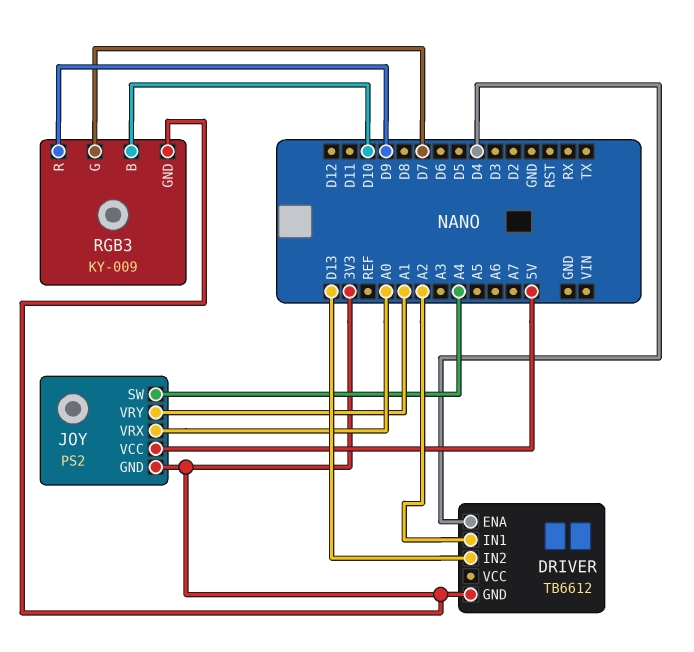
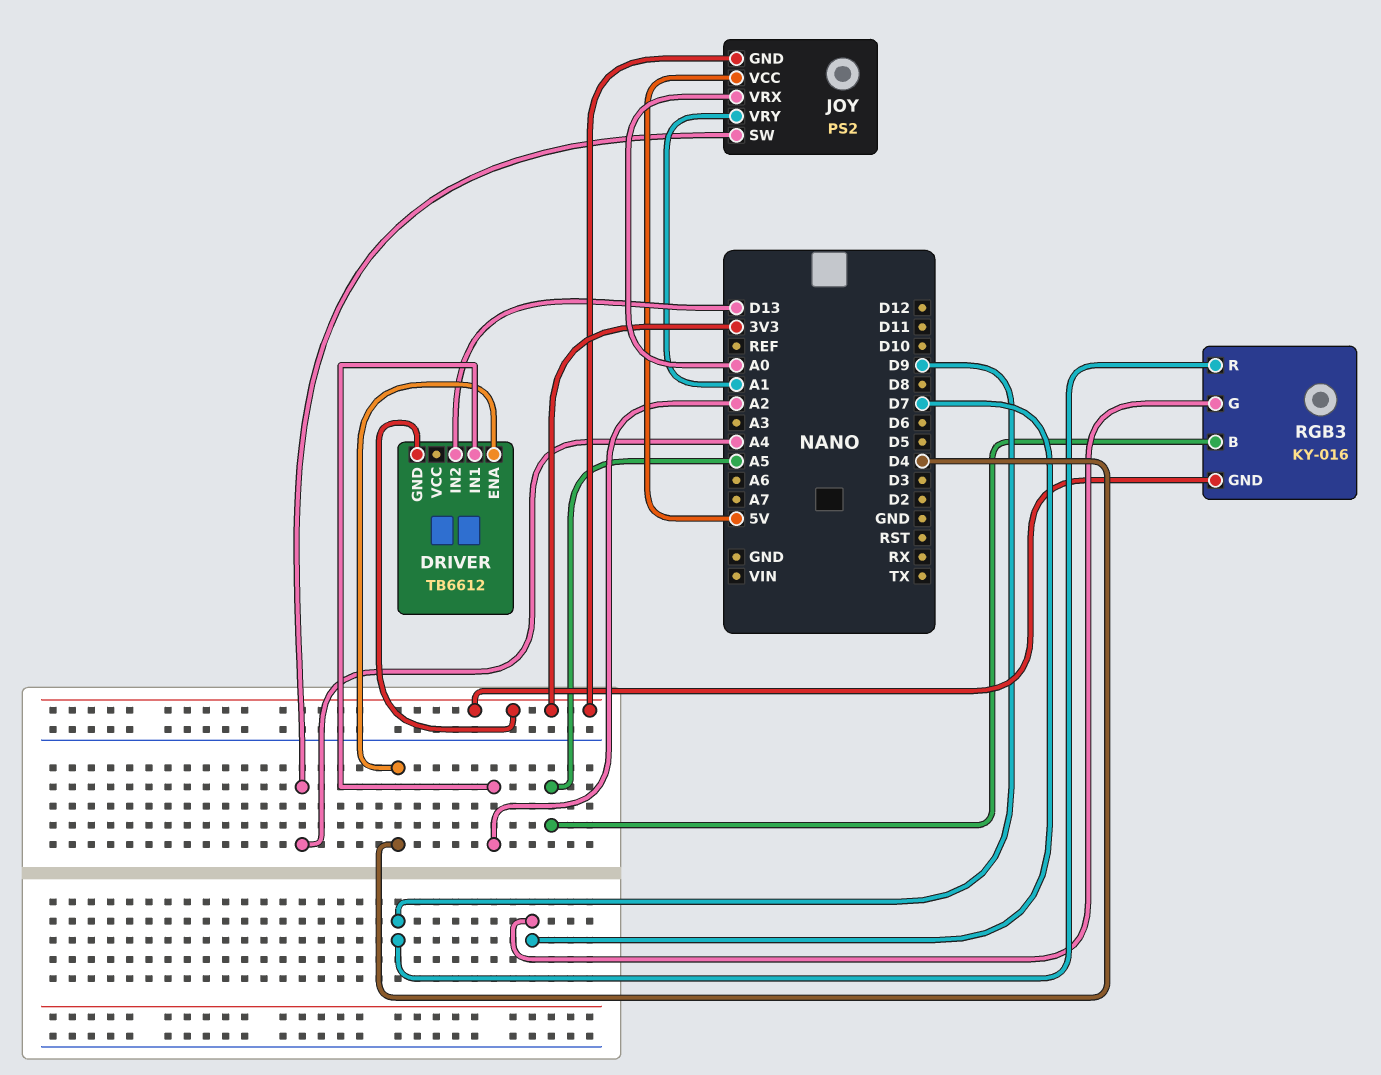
RGB3: KY-009 -> KY-016
RGB3 pin B: D10 -> A5

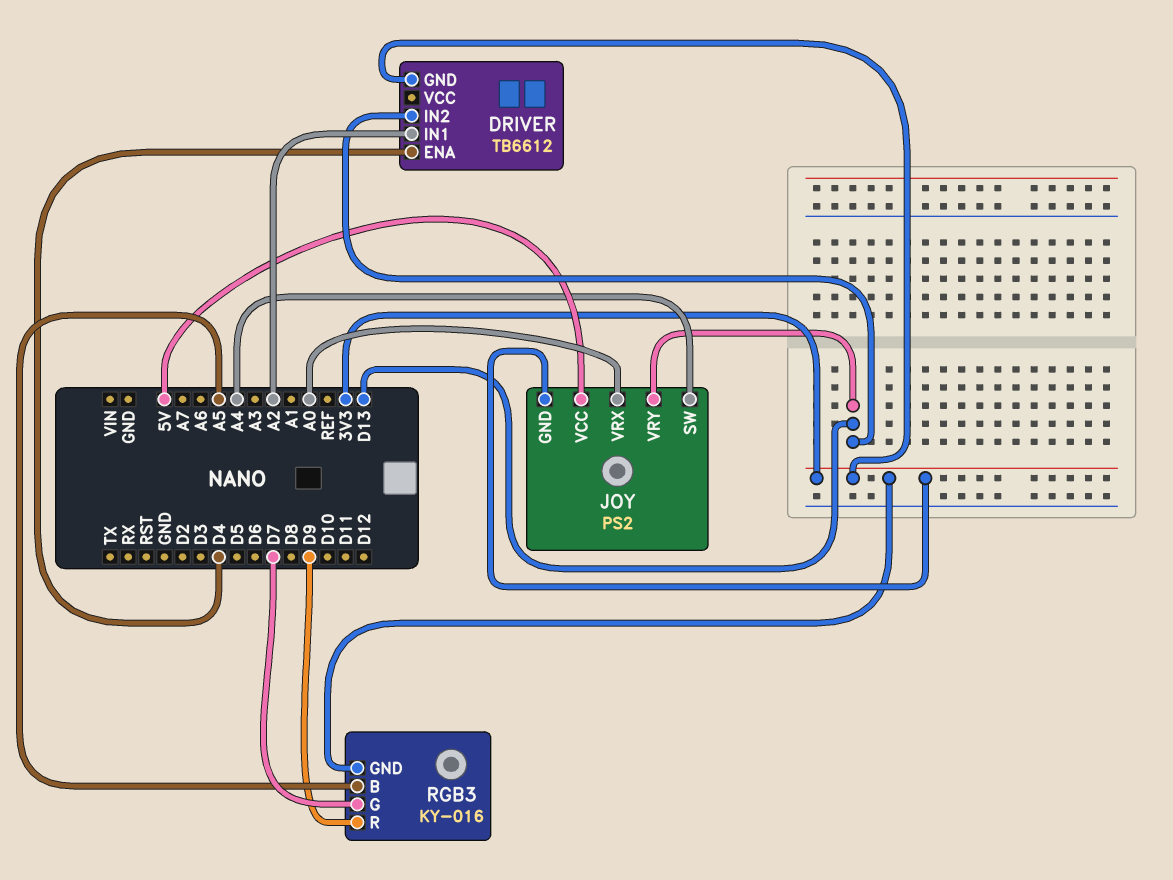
JOY pin VRY: A1 -> D13

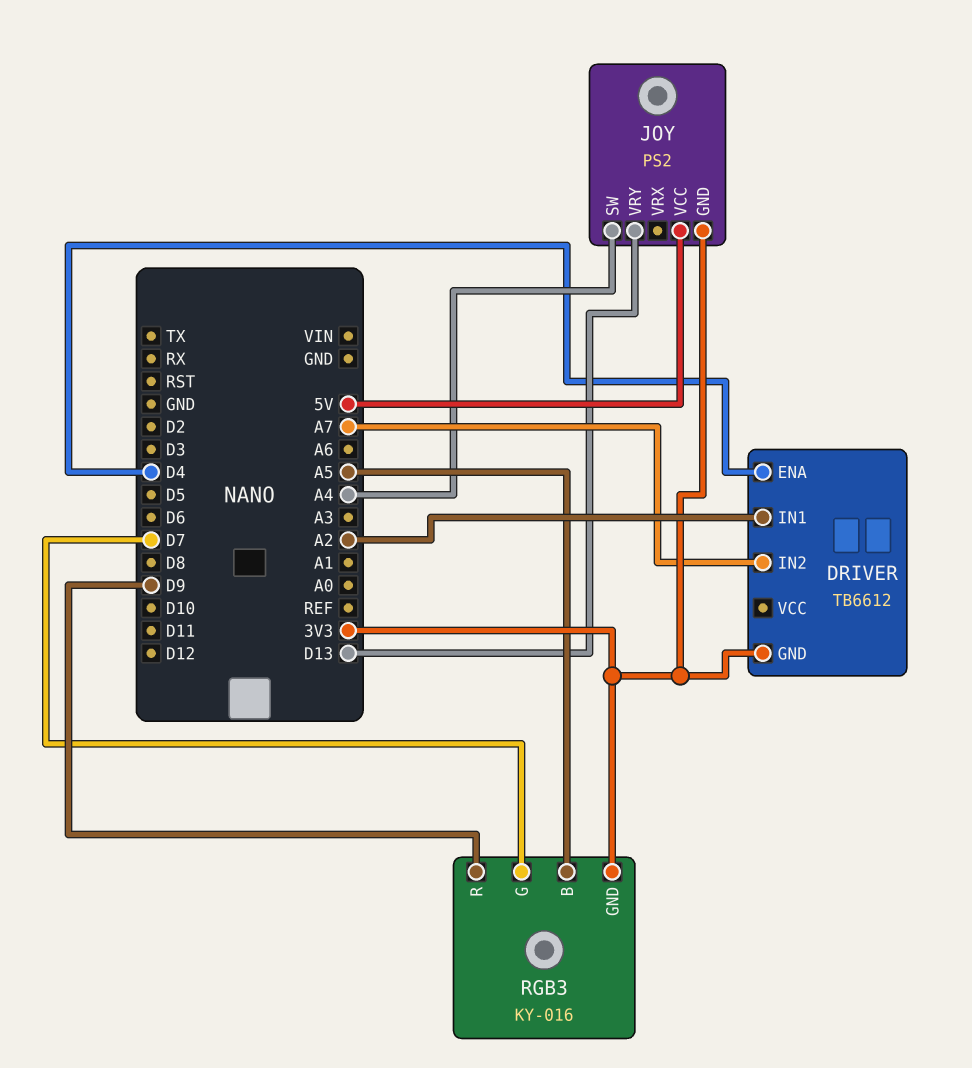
DRIVER pin IN2: D13 -> A7
JOY pin VRX: A0 -> none

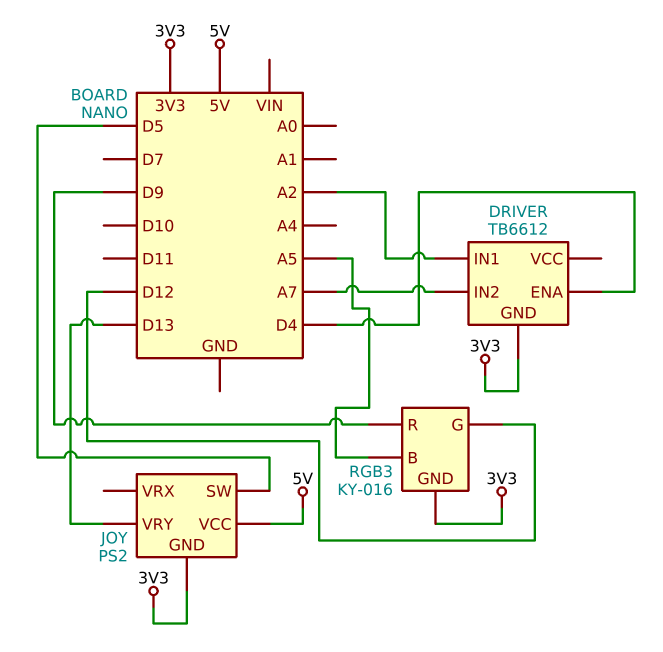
JOY pin SW: A4 -> D5
RGB3 pin G: D7 -> D12

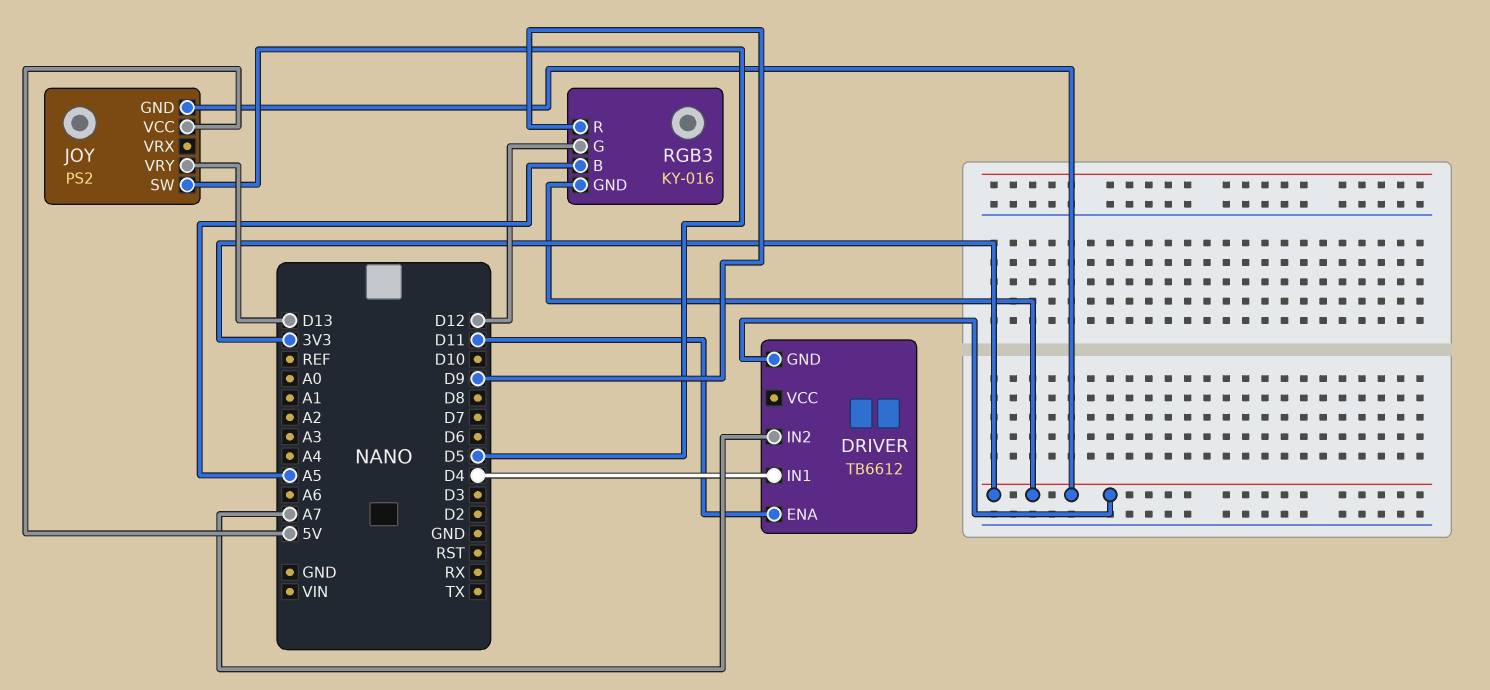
DRIVER pin ENA: D4 -> D11
DRIVER pin IN1: A2 -> D4

